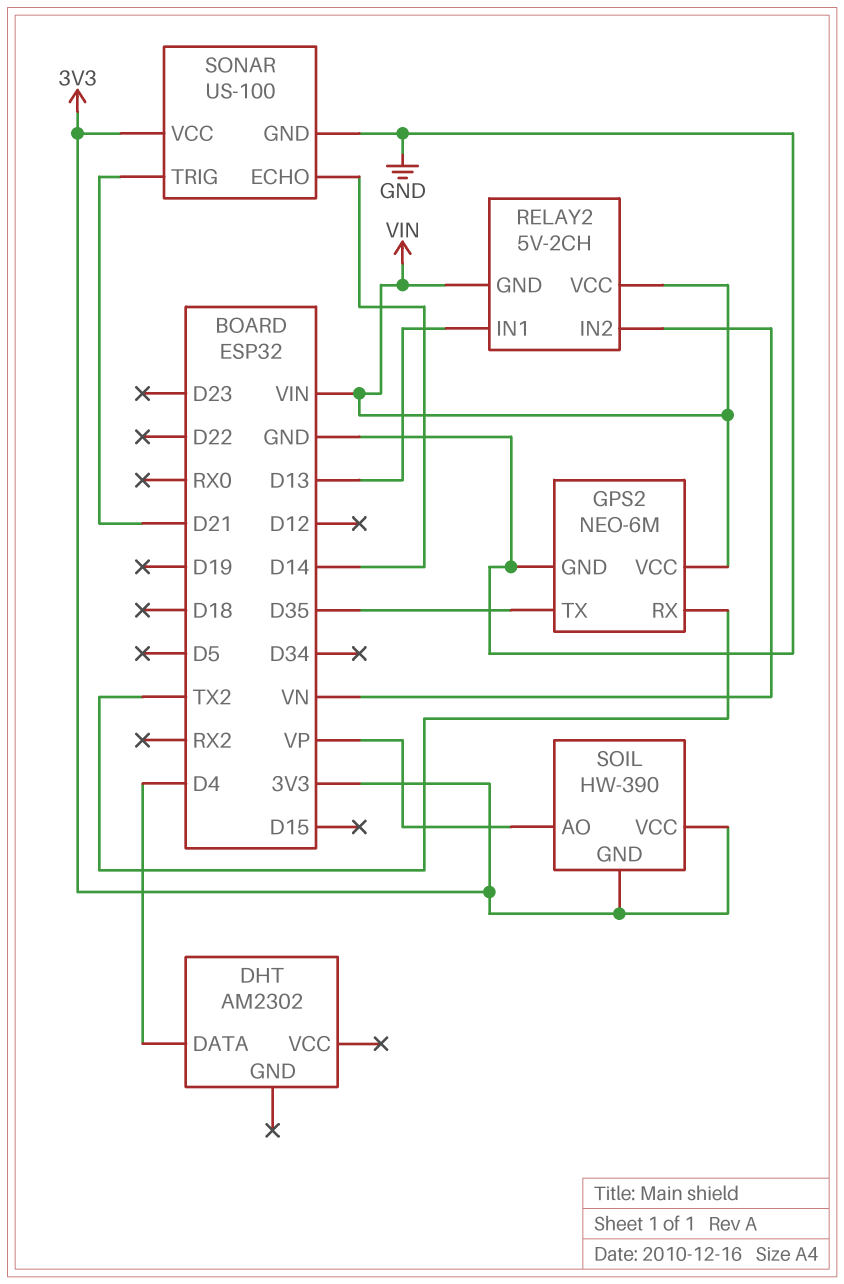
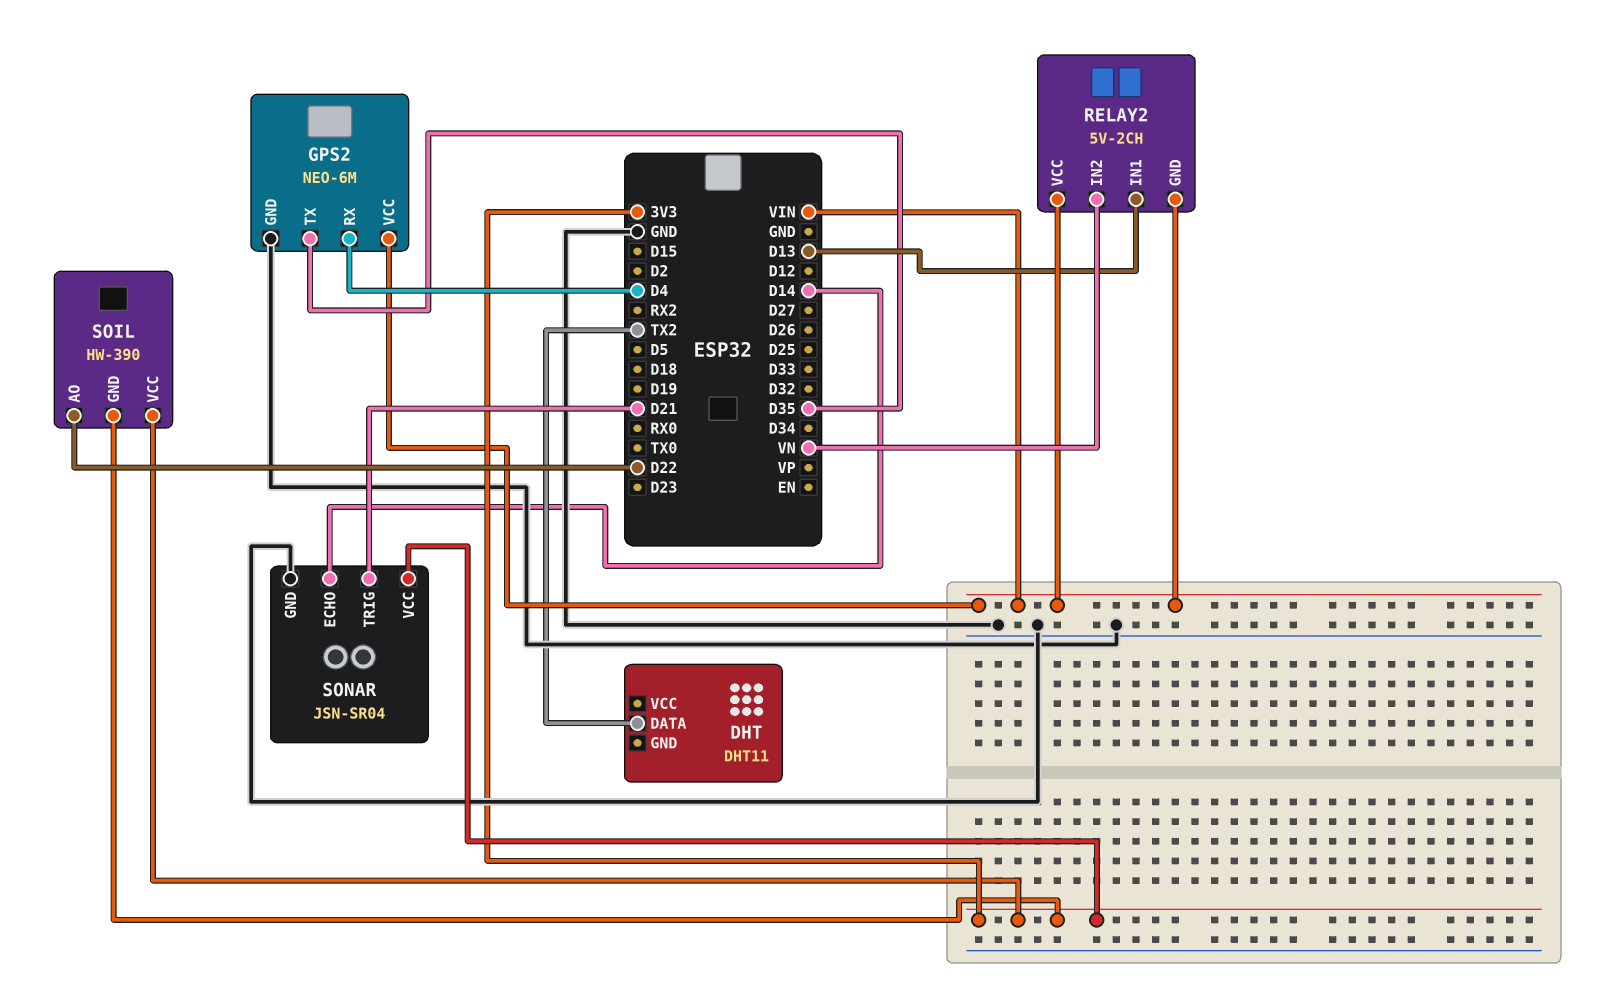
DHT: AM2302 -> DHT11
DHT pin DATA: D4 -> TX2
GPS2 pin RX: TX2 -> D4
SOIL pin AO: VP -> D22
SONAR: US-100 -> JSN-SR04

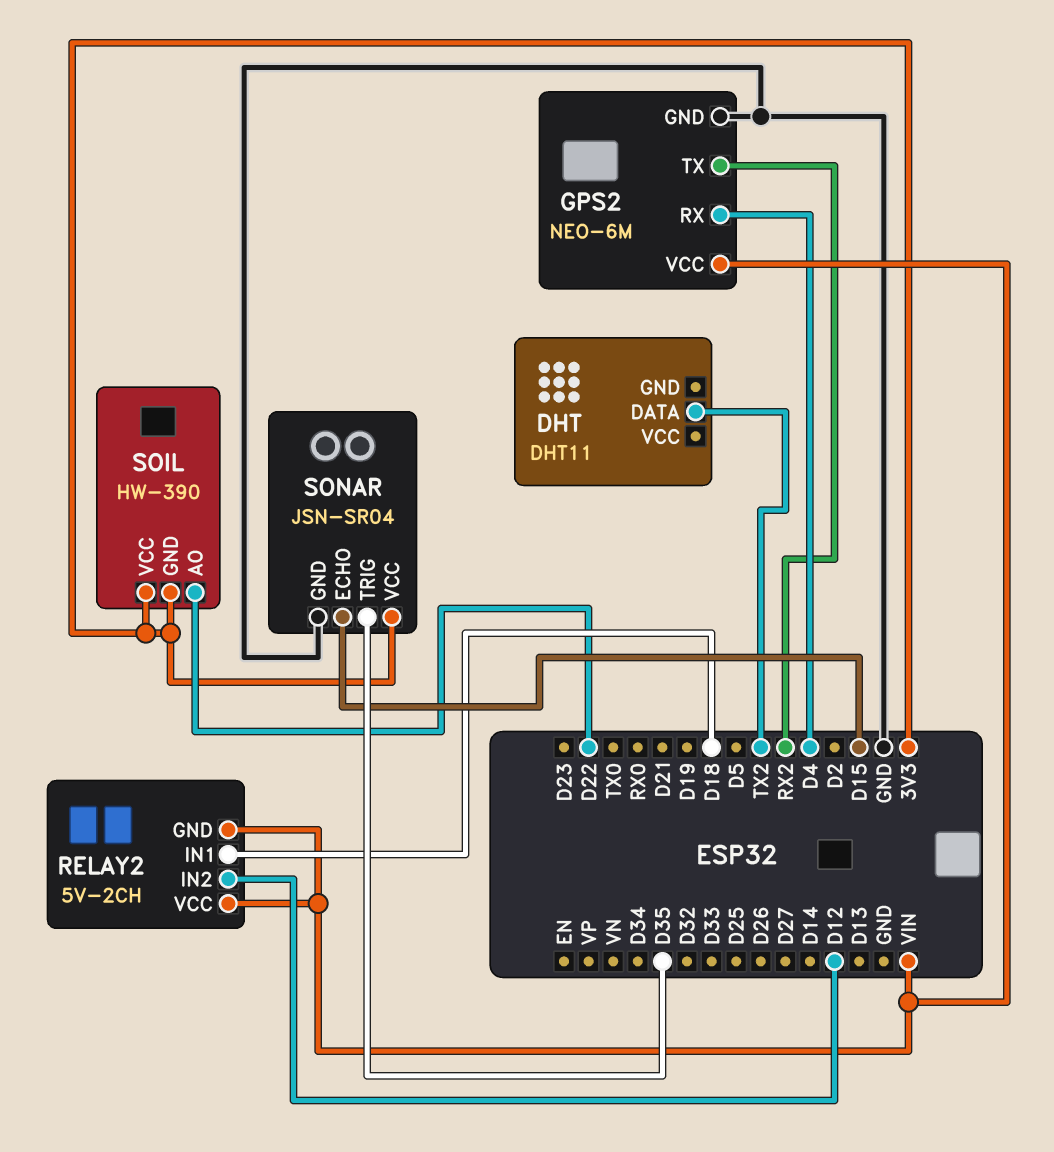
GPS2 pin TX: D35 -> RX2
RELAY2 pin IN1: D13 -> D18
RELAY2 pin IN2: VN -> D12
SONAR pin ECHO: D14 -> D15
SONAR pin TRIG: D21 -> D35

